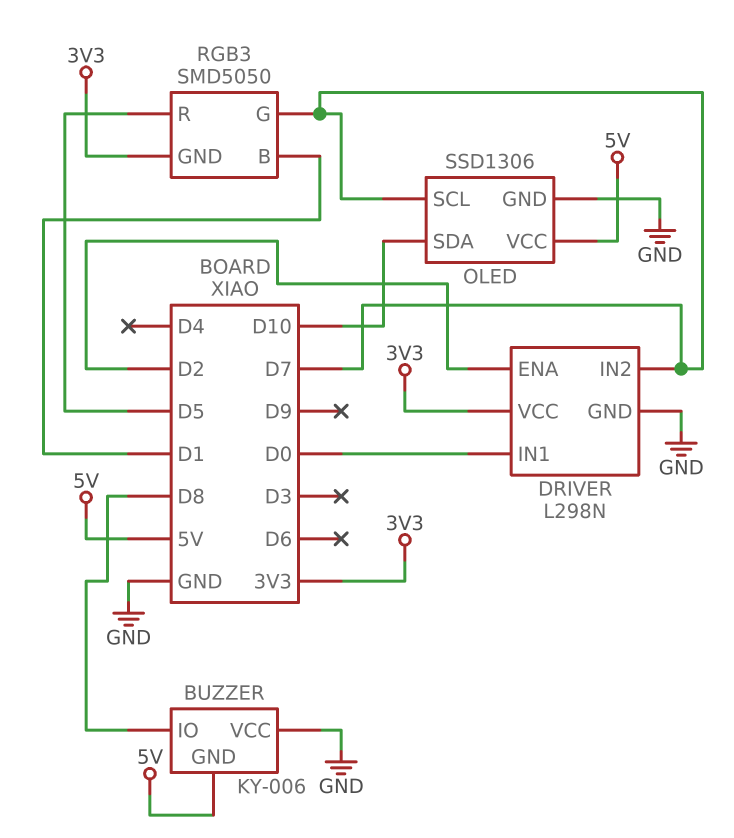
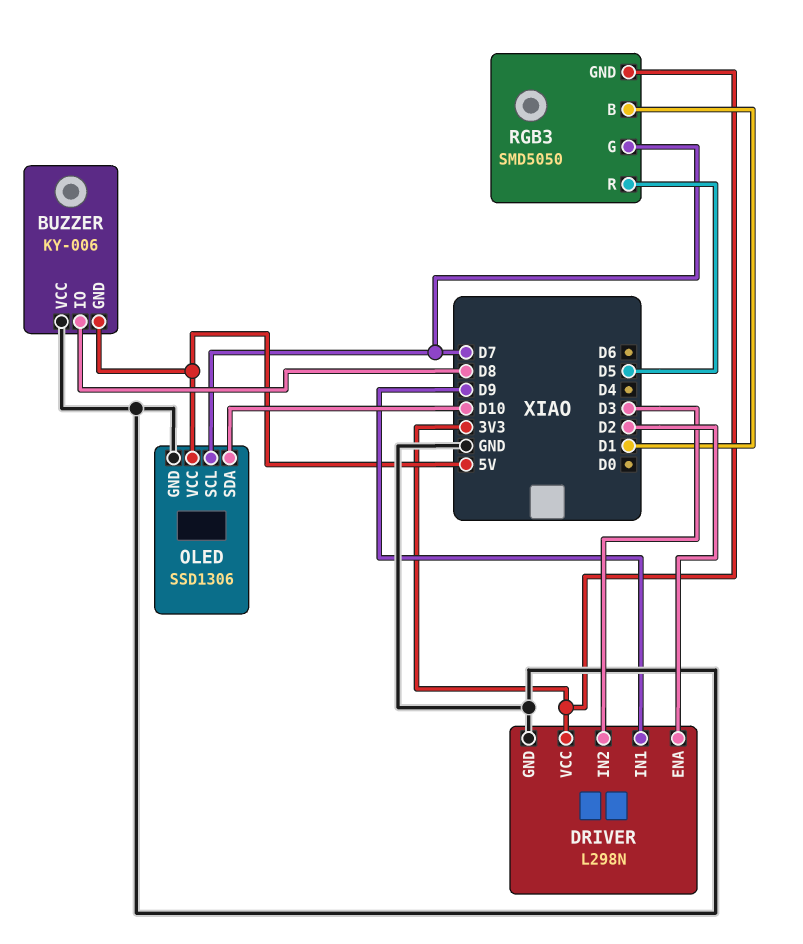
DRIVER pin IN1: D0 -> D9
DRIVER pin IN2: D7 -> D3

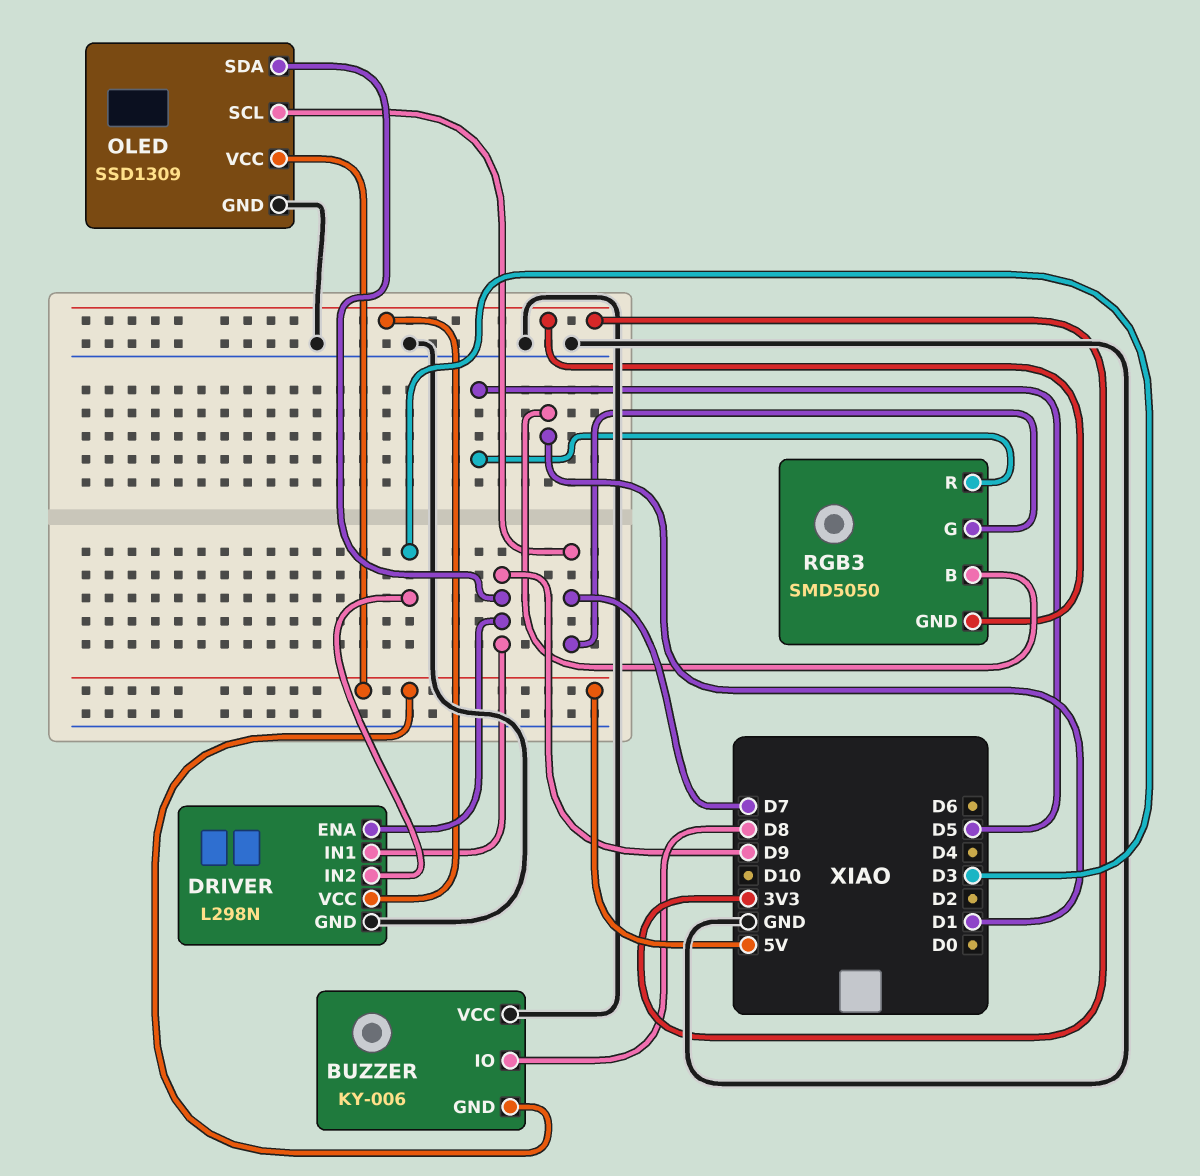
DRIVER pin ENA: D2 -> D9
OLED: SSD1306 -> SSD1309
OLED pin SDA: D10 -> D9

